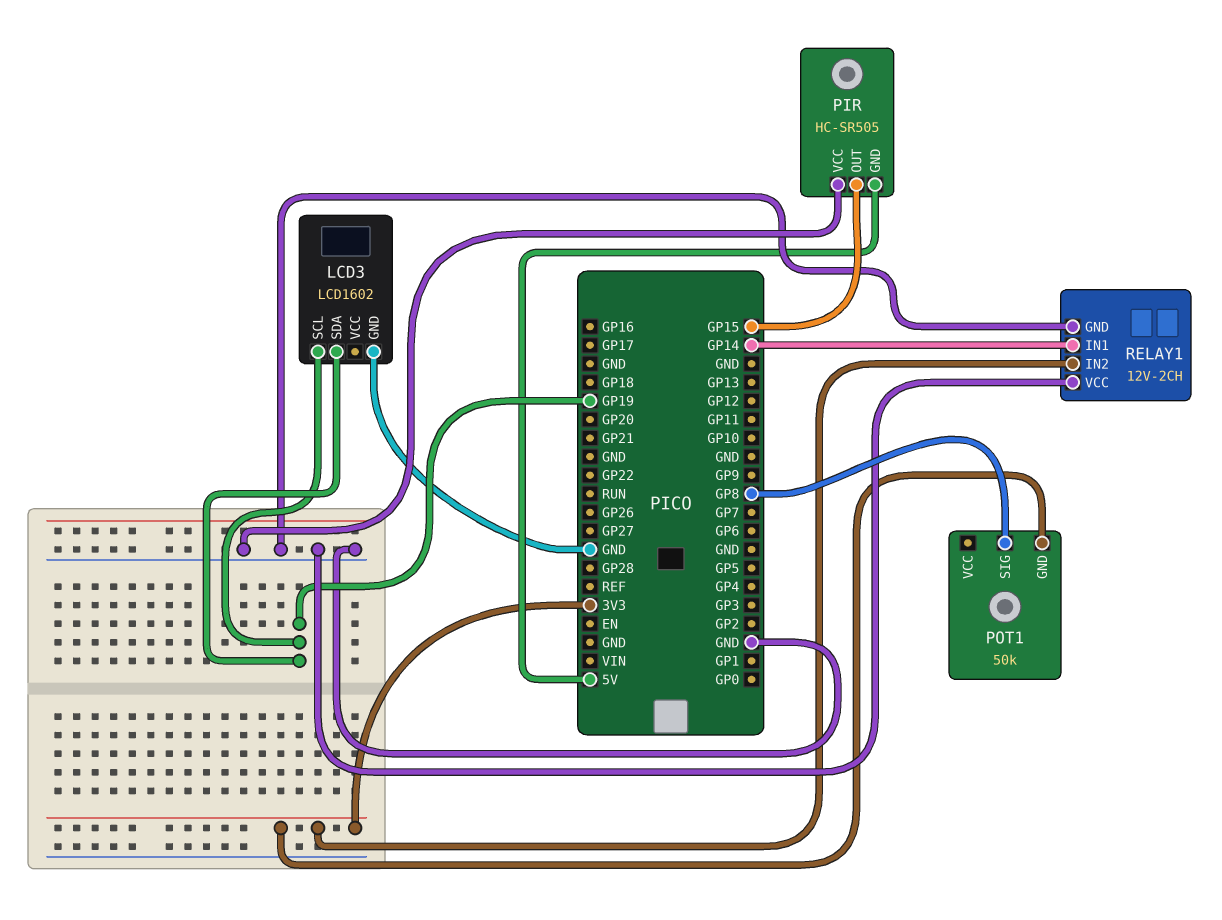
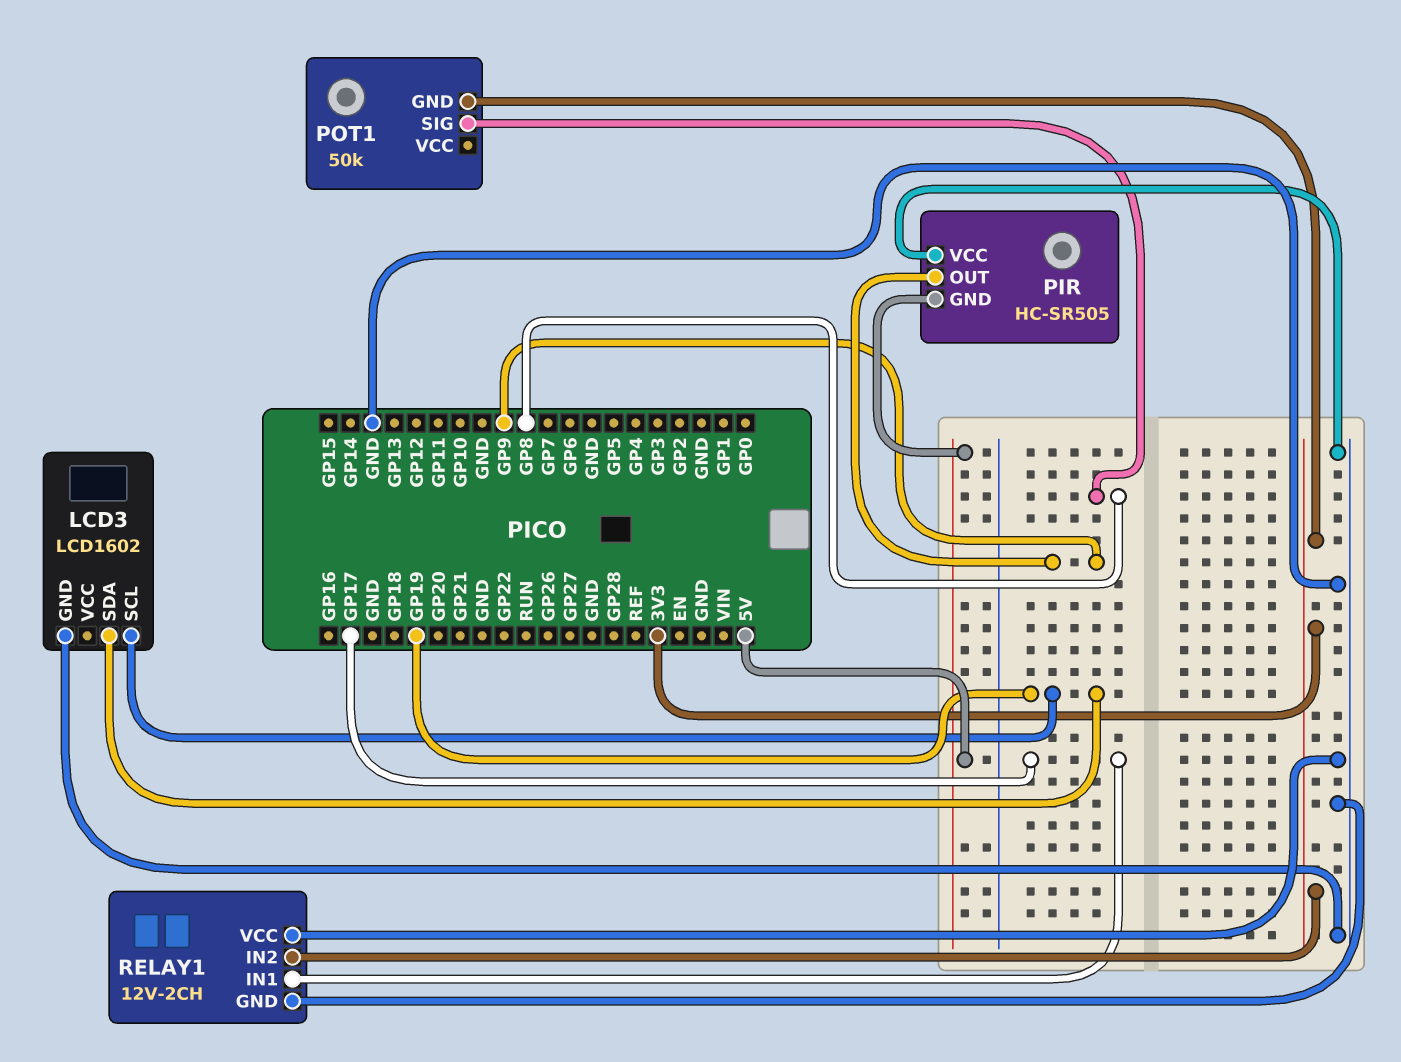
PIR pin OUT: GP15 -> GP9
RELAY1 pin IN1: GP14 -> GP17

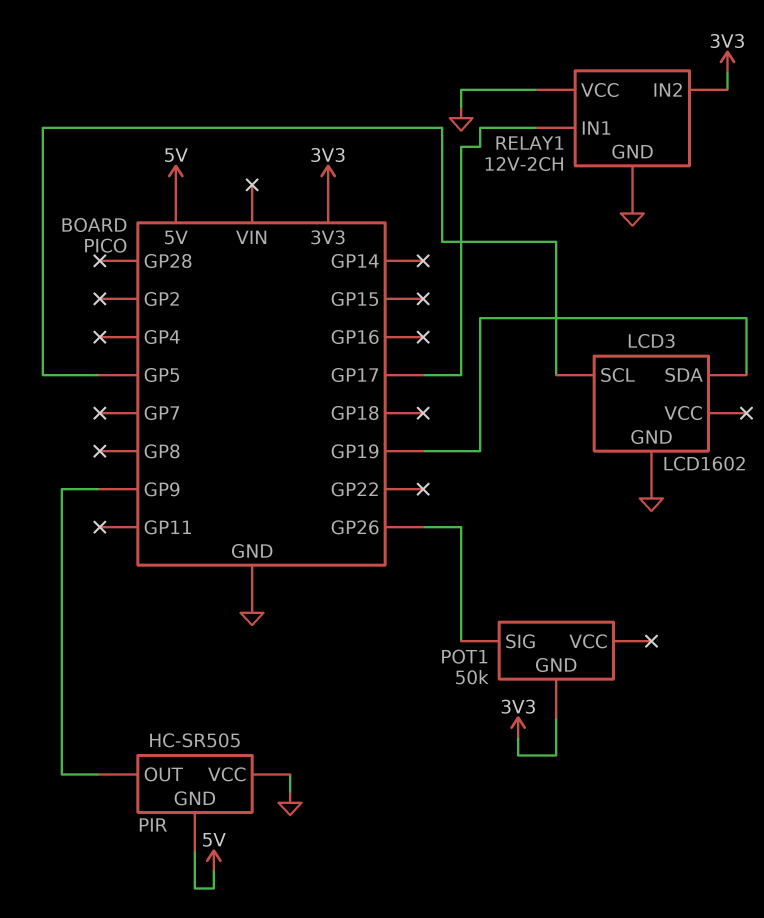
LCD3 pin SCL: GP19 -> GP5
POT1 pin SIG: GP8 -> GP26

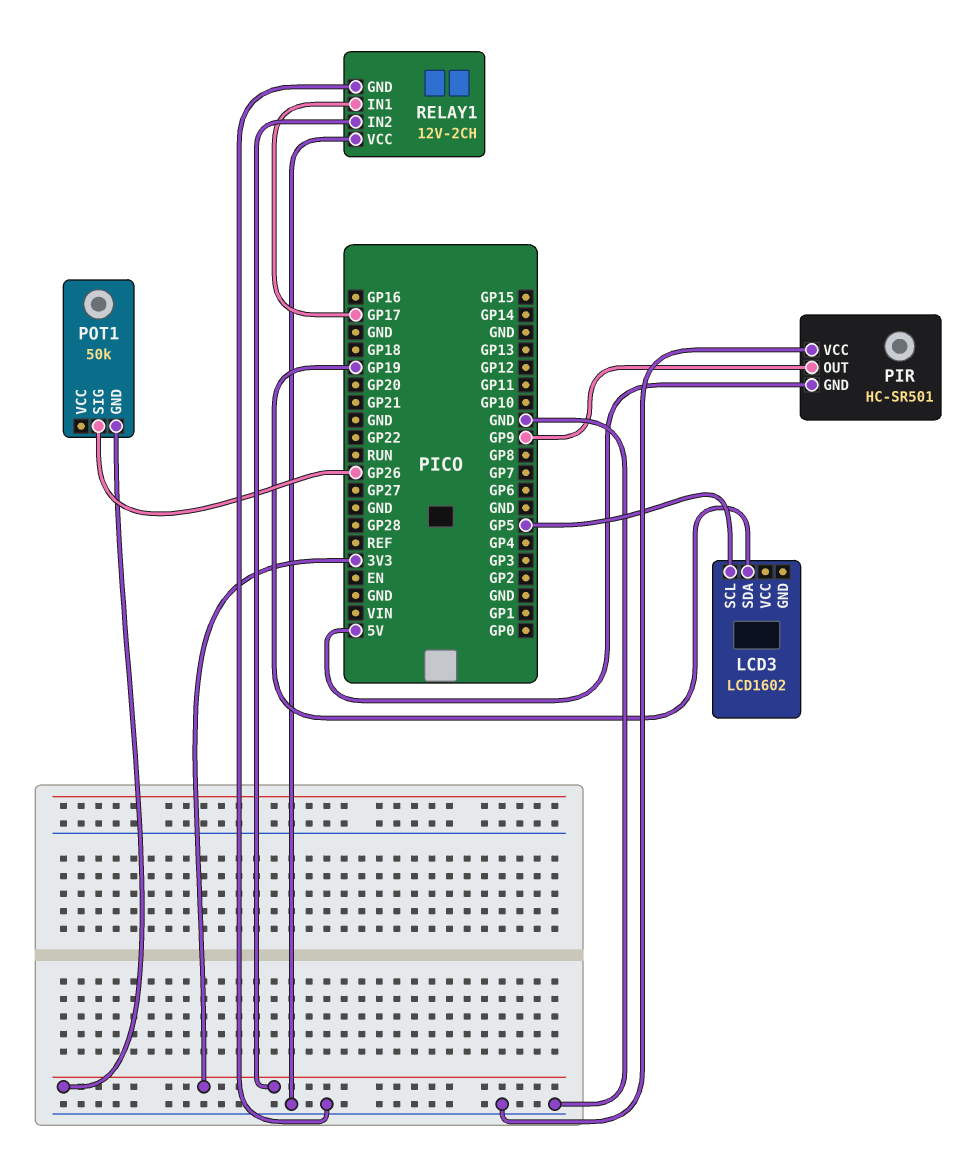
LCD3 pin GND: GND -> none
PIR: HC-SR505 -> HC-SR501

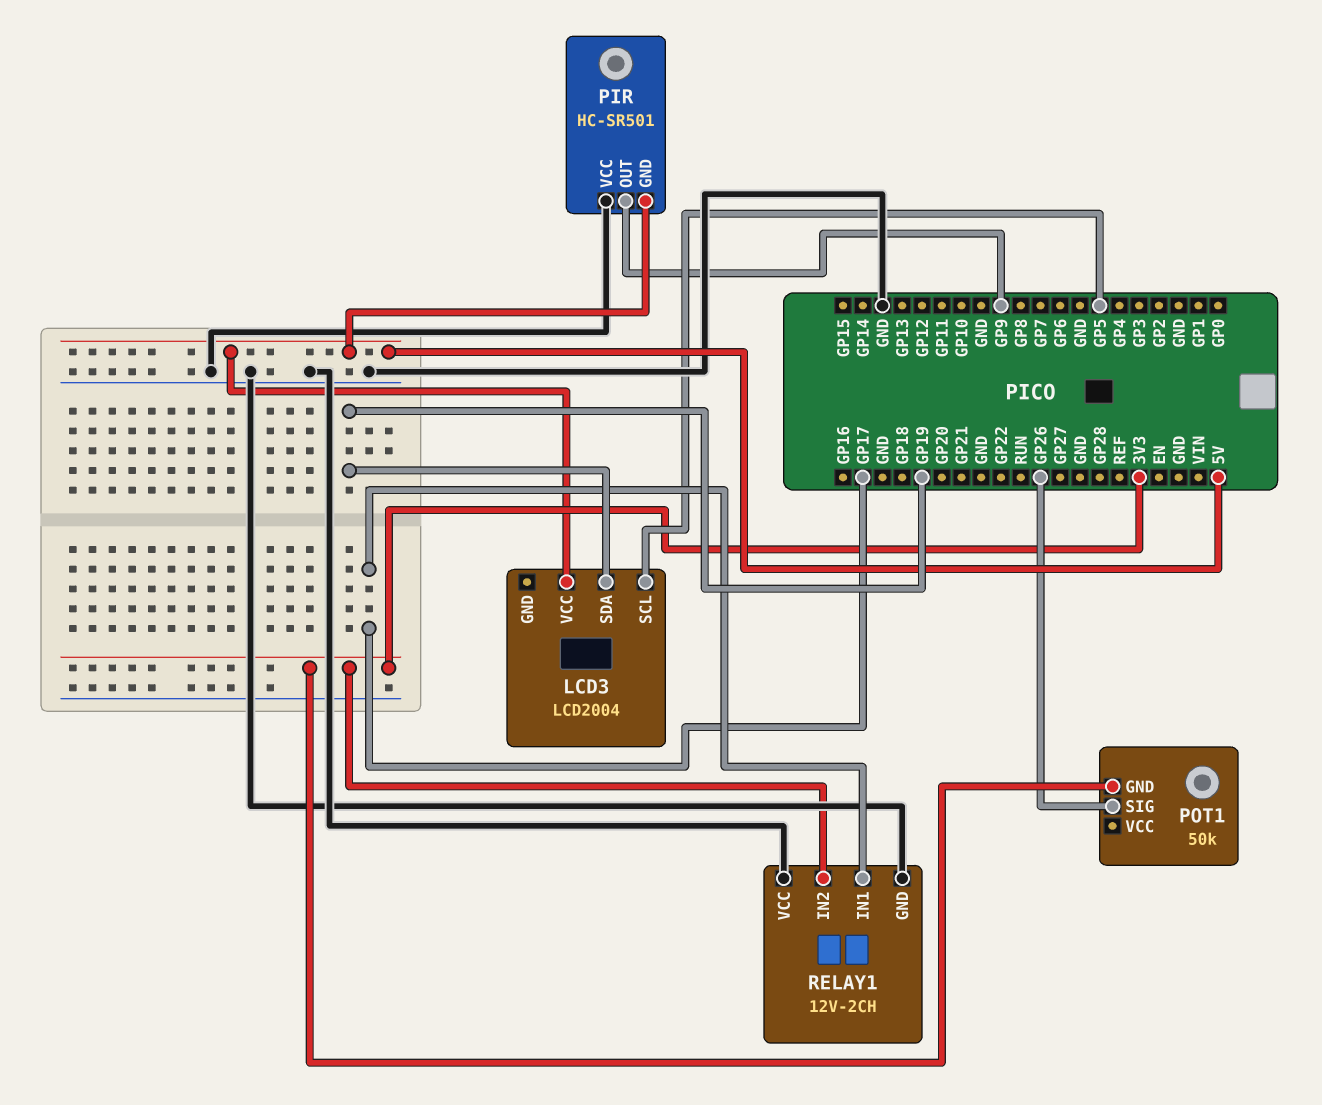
LCD3: LCD1602 -> LCD2004
LCD3 pin VCC: none -> 5V

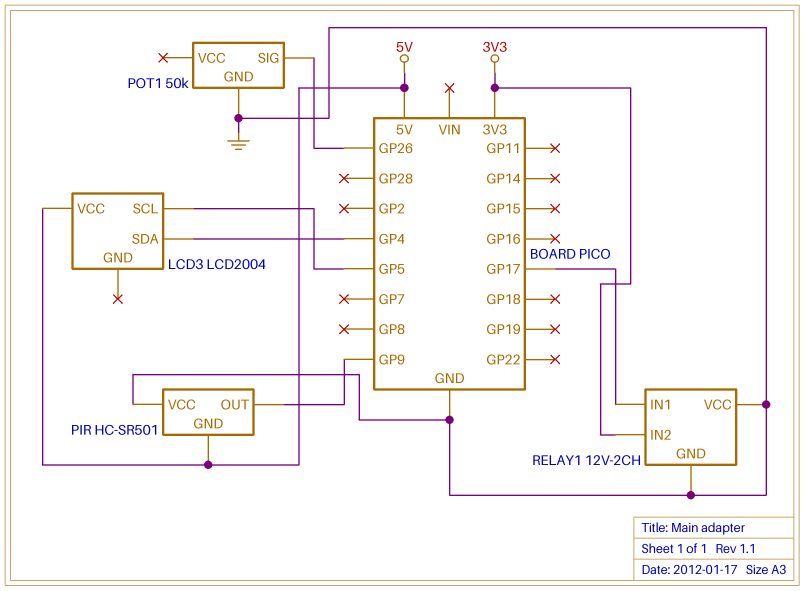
LCD3 pin SDA: GP19 -> GP4
POT1 pin GND: 3V3 -> GND

